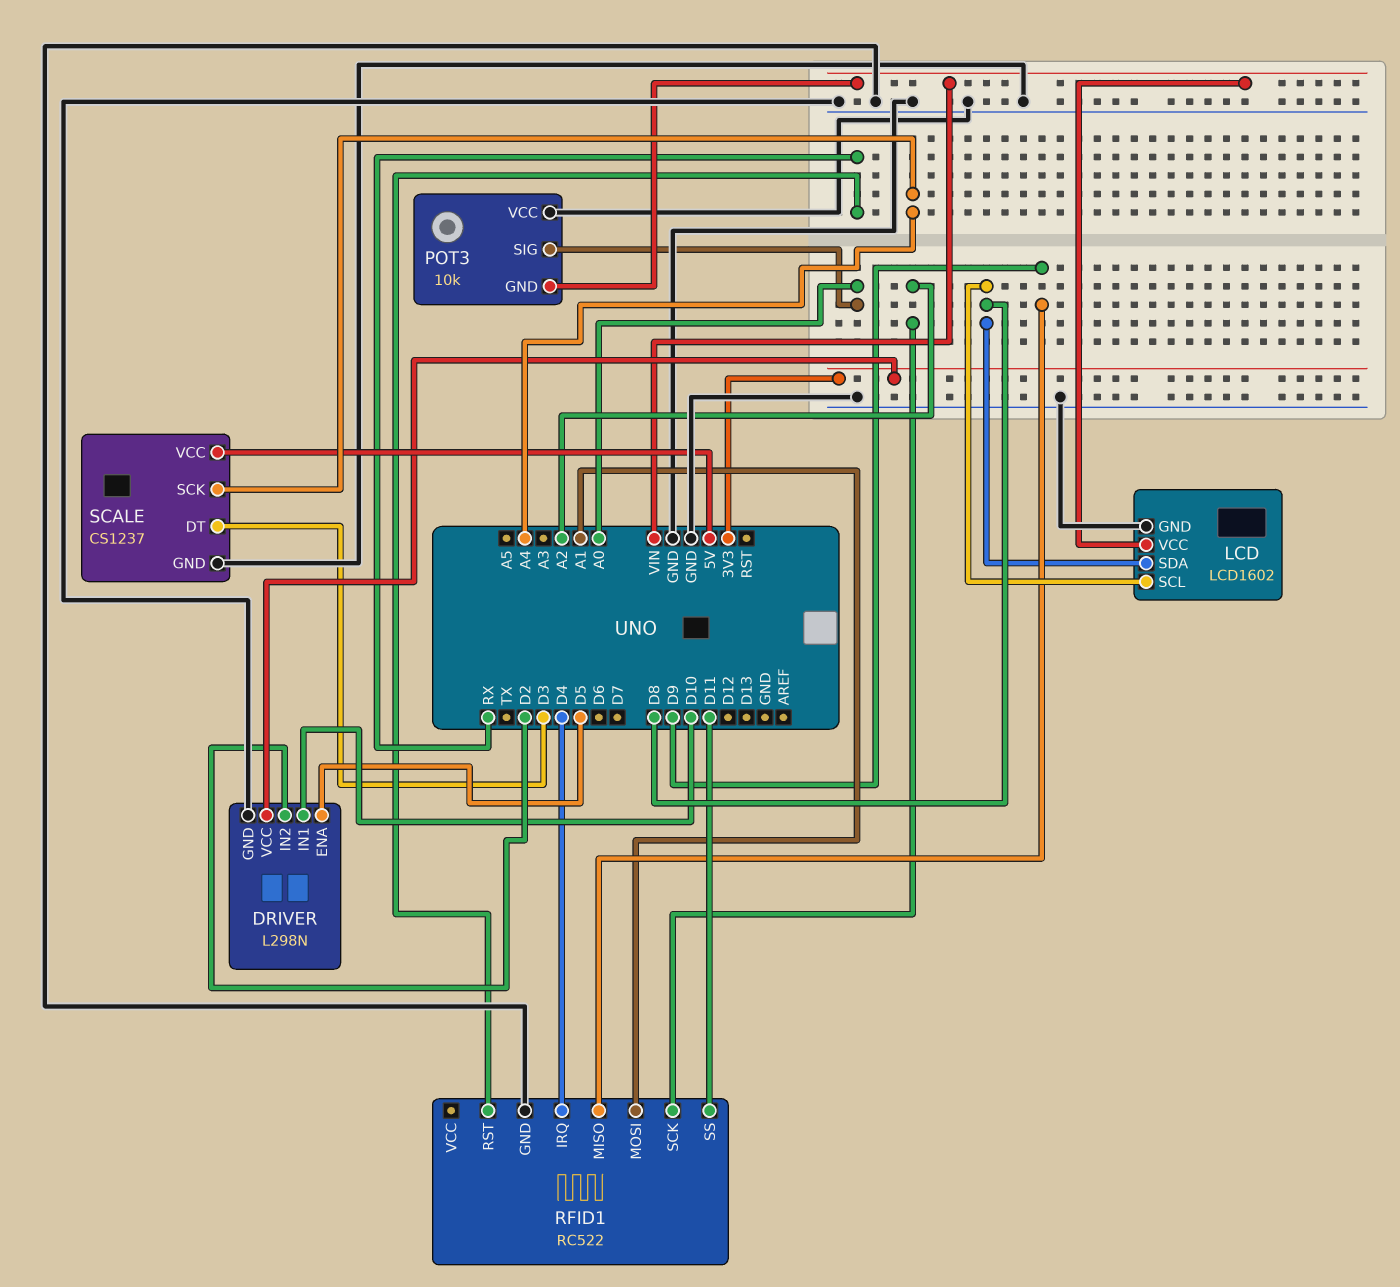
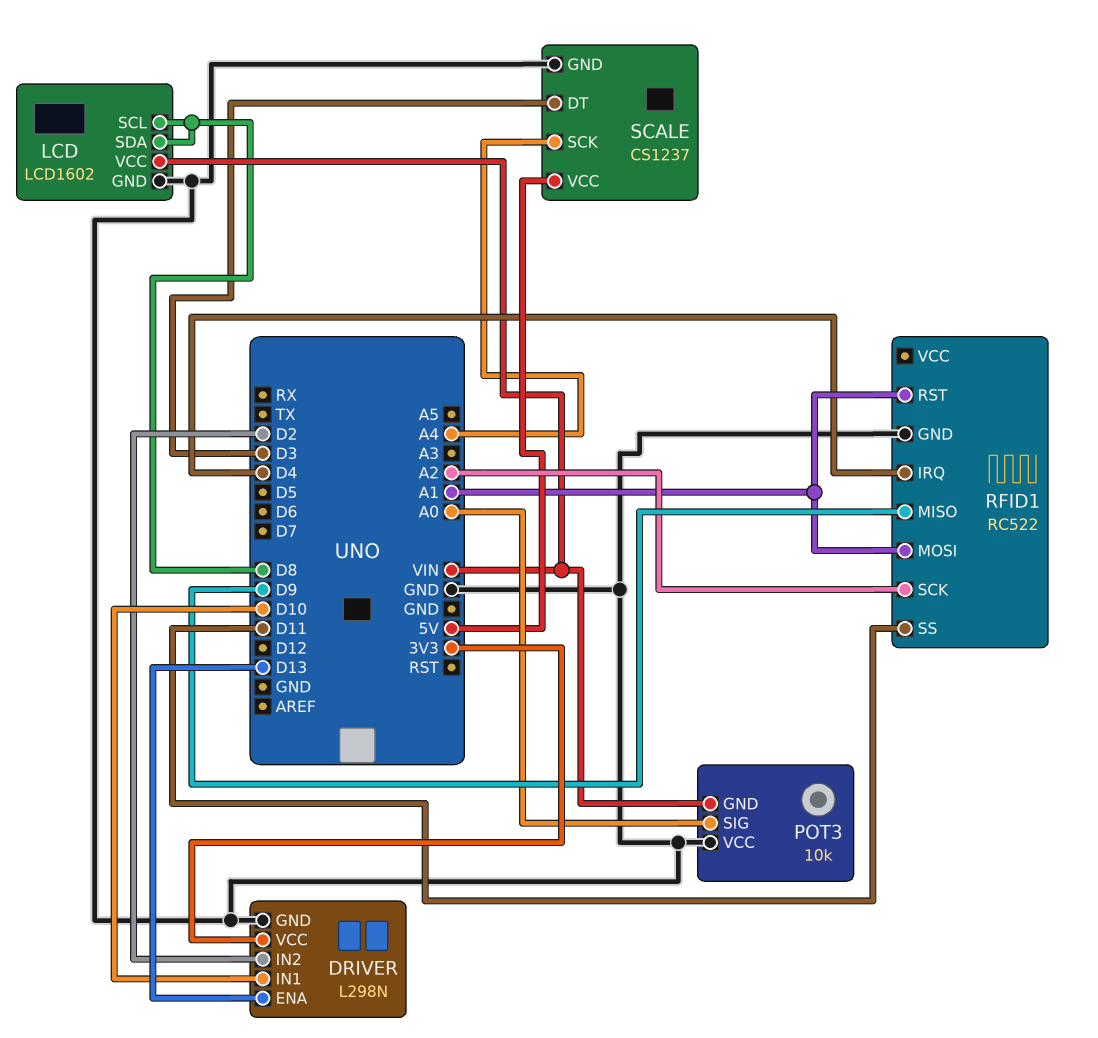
DRIVER pin ENA: D5 -> D13
RFID1 pin RST: RX -> A1

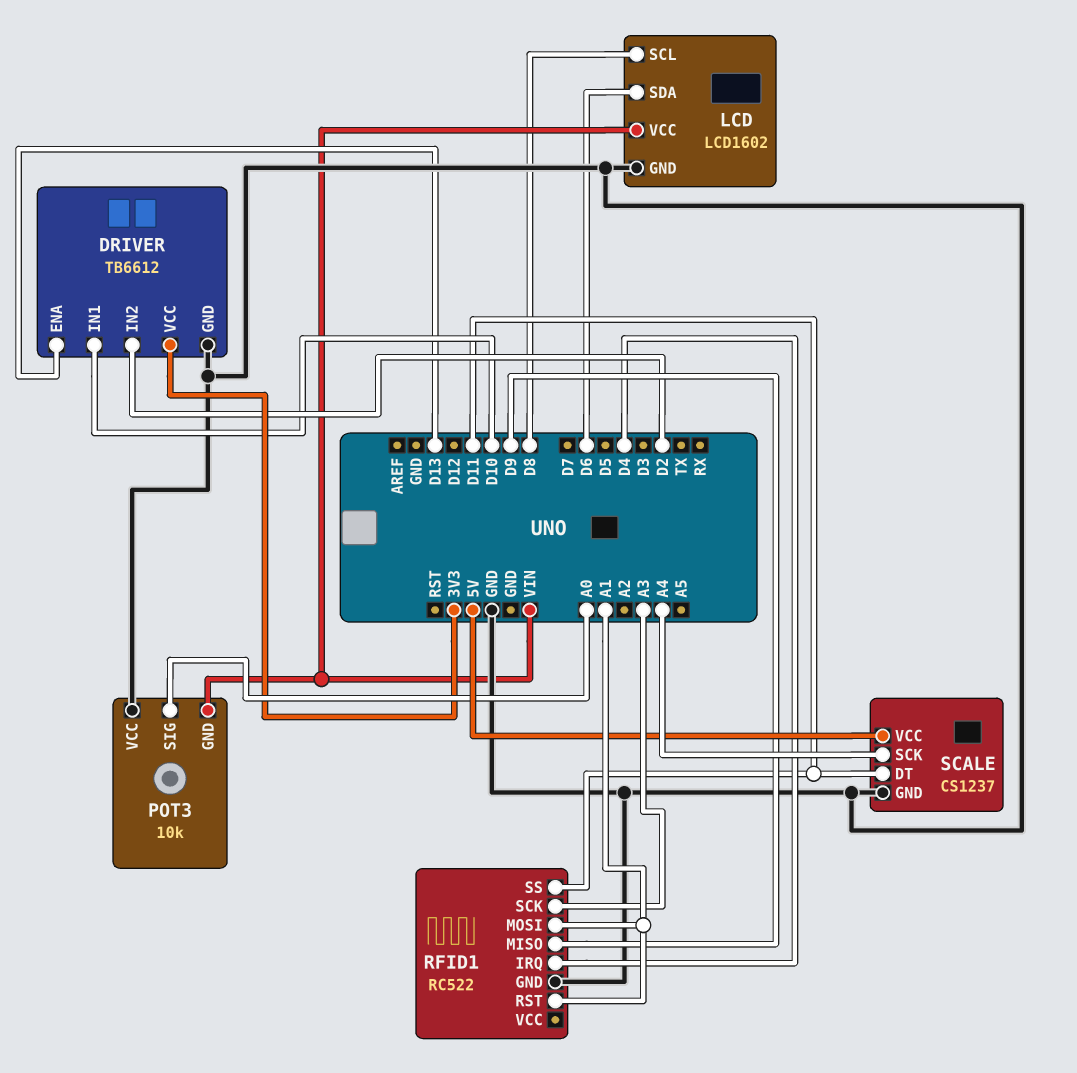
DRIVER: L298N -> TB6612
LCD pin SDA: D8 -> D6
RFID1 pin SCK: A2 -> A3
SCALE pin DT: D3 -> D11

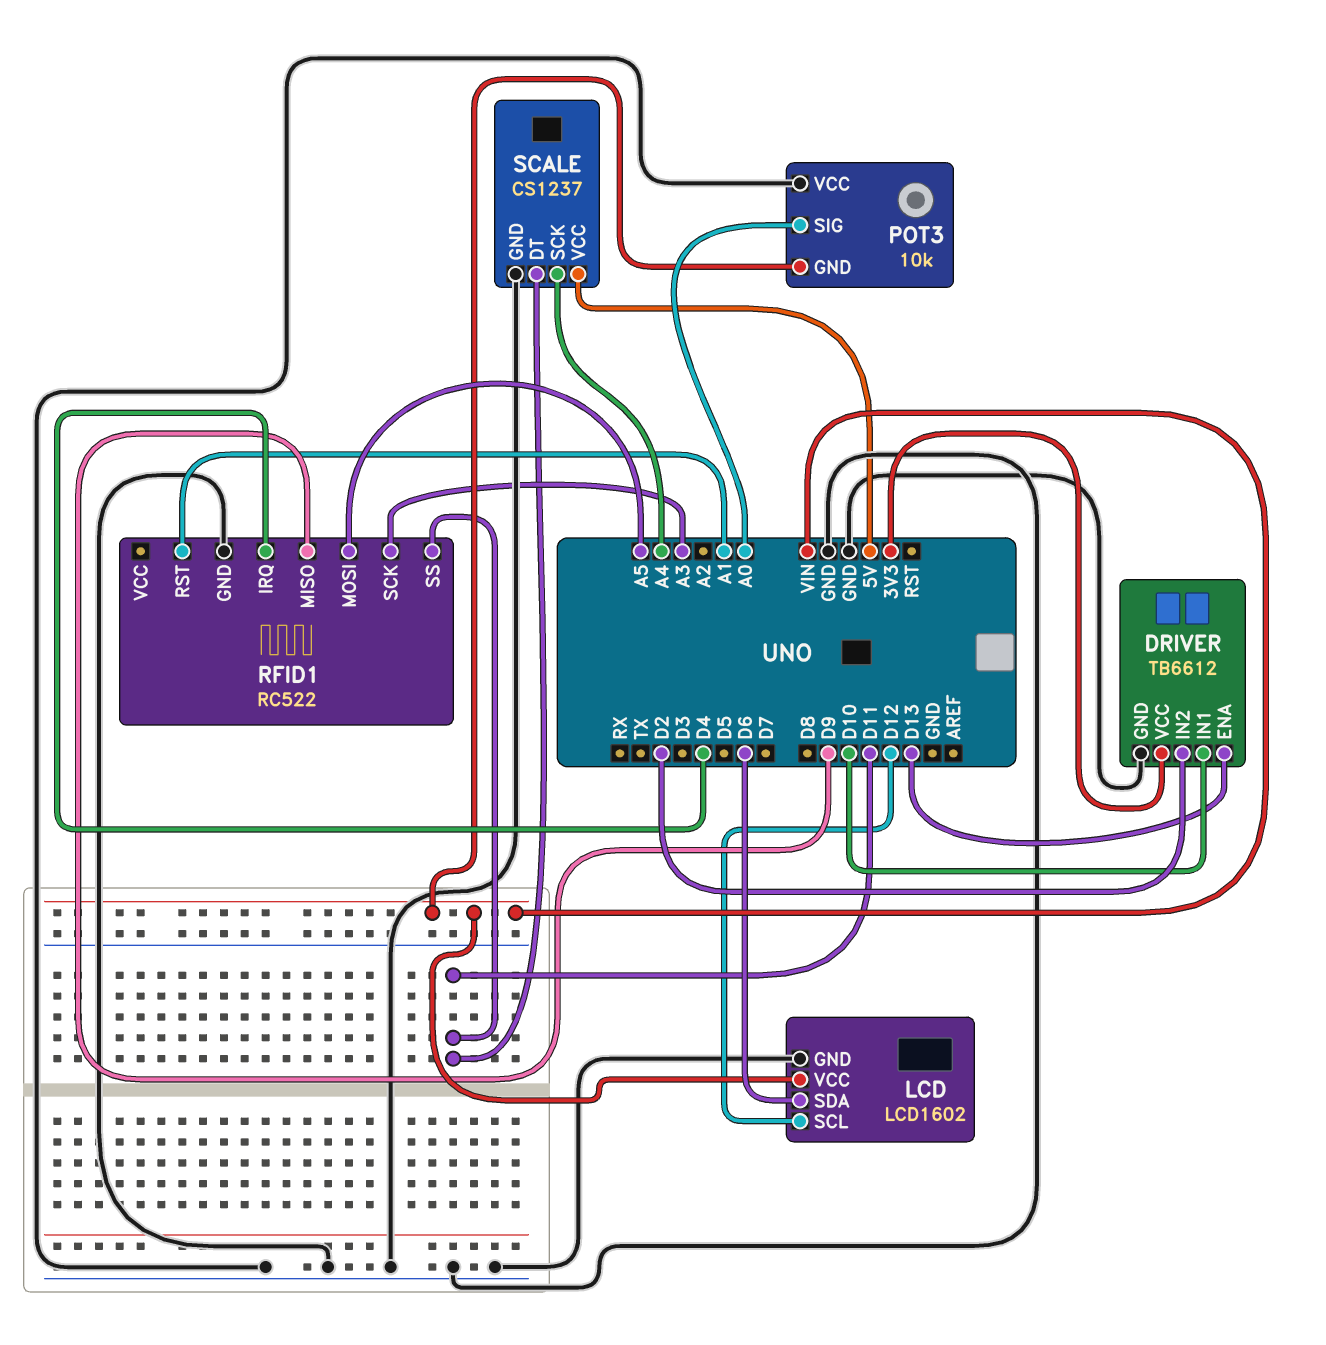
LCD pin SCL: D8 -> D12
RFID1 pin MOSI: A1 -> A5

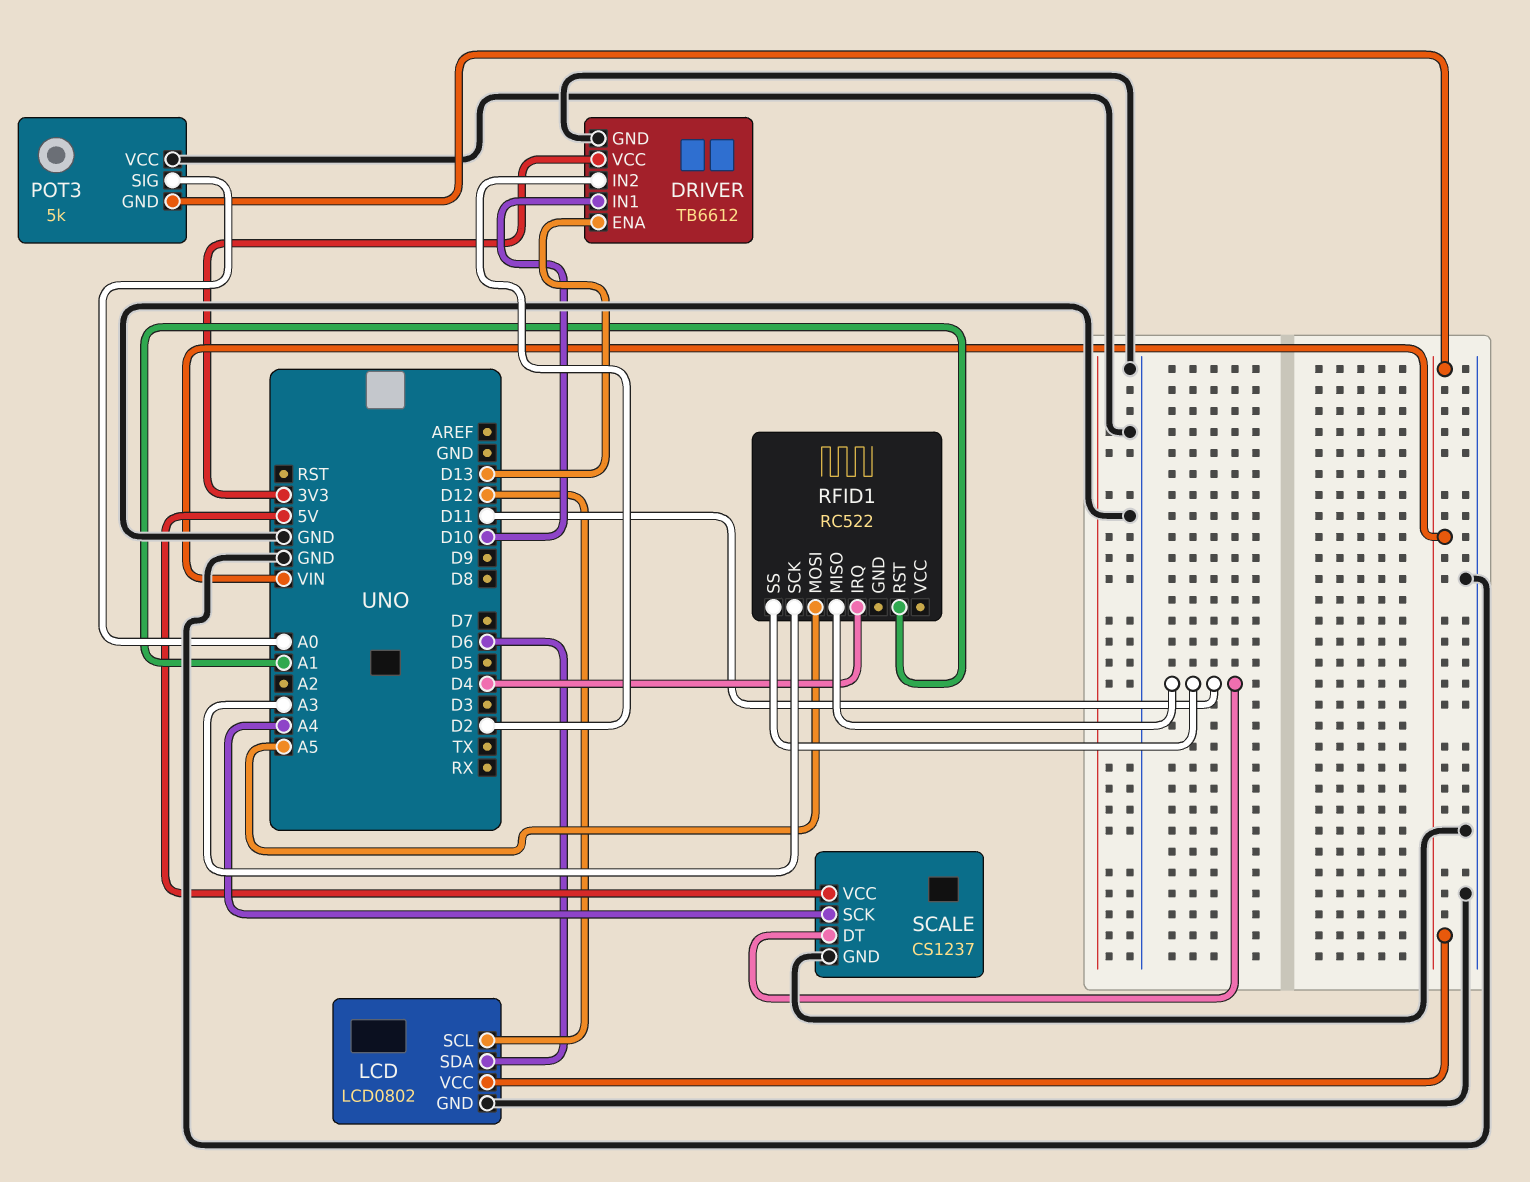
LCD: LCD1602 -> LCD0802
POT3: 10k -> 5k
RFID1 pin GND: GND -> none
RFID1 pin MISO: D9 -> D11

